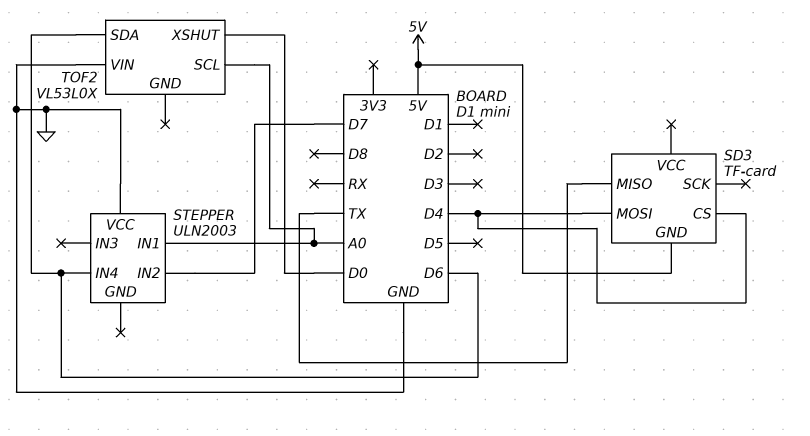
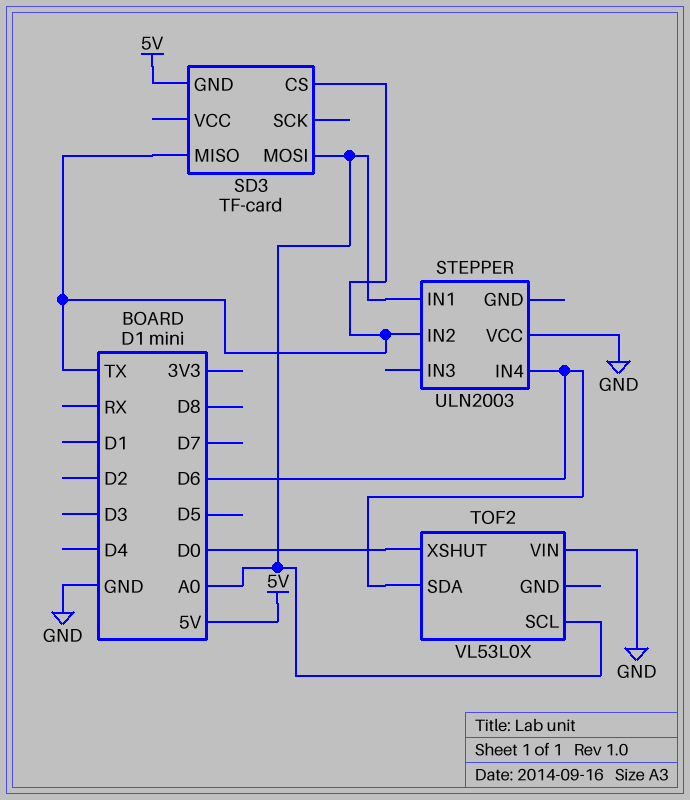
SD3 pin CS: D4 -> TX
SD3 pin MOSI: D4 -> A0
STEPPER pin IN2: D7 -> TX

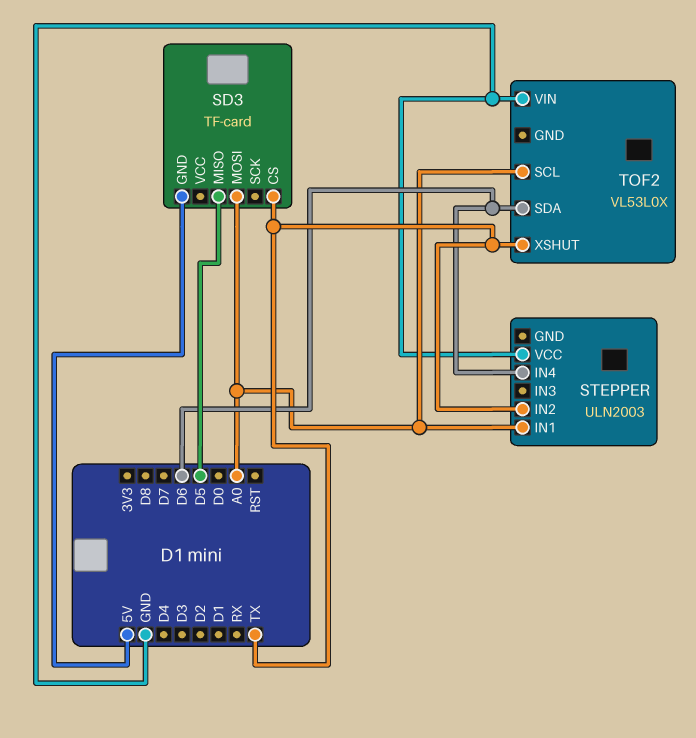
SD3 pin MISO: TX -> D5
TOF2 pin XSHUT: D0 -> TX

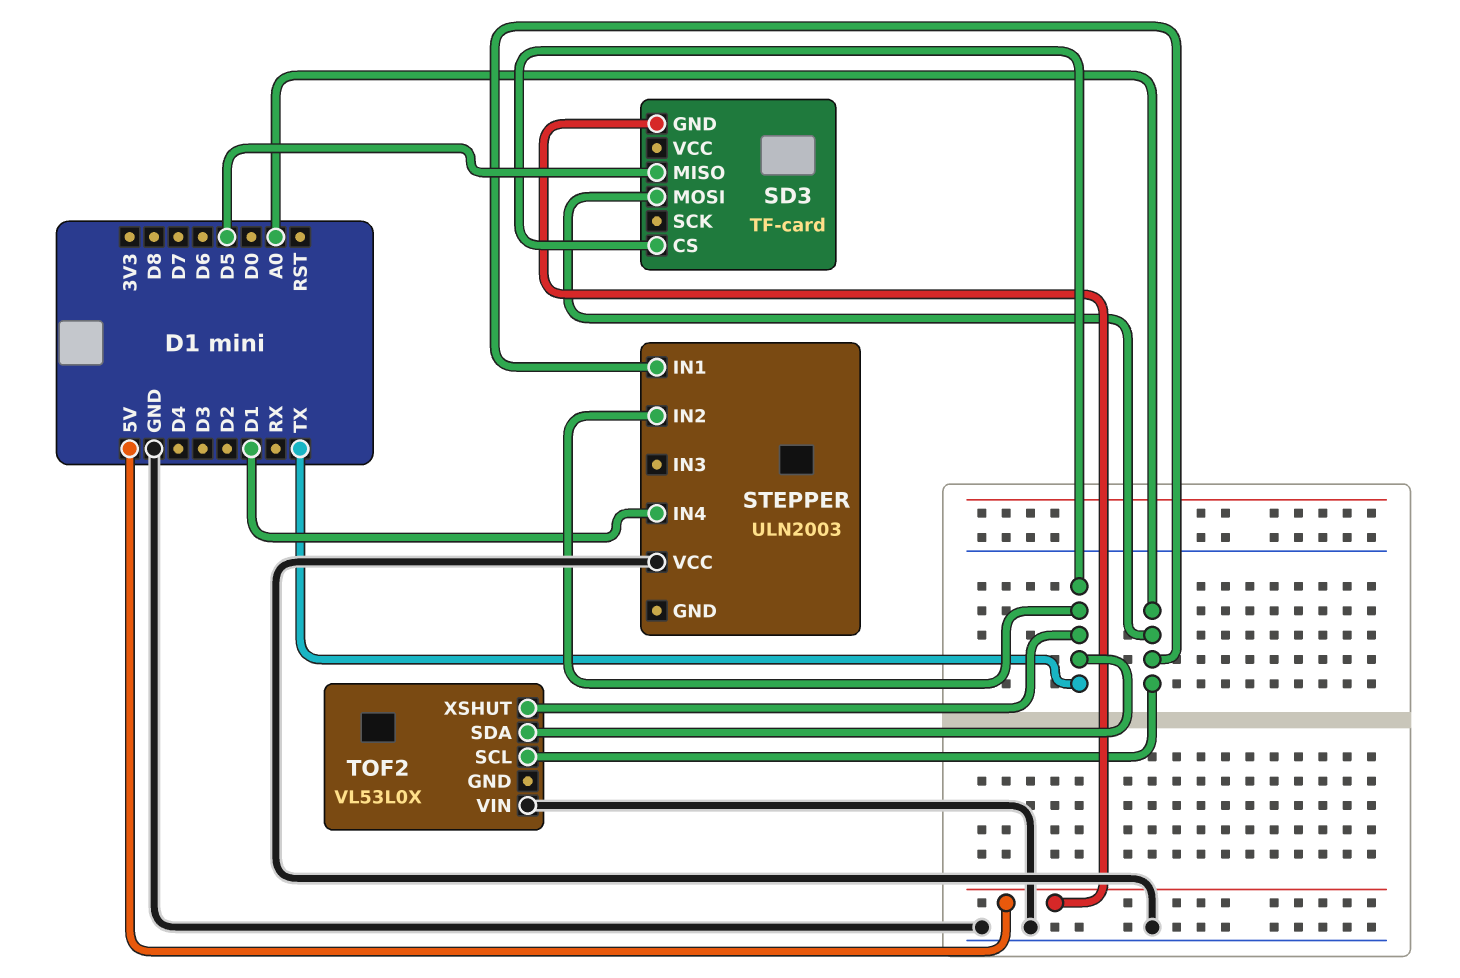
STEPPER pin IN4: D6 -> D1
TOF2 pin SDA: D6 -> TX

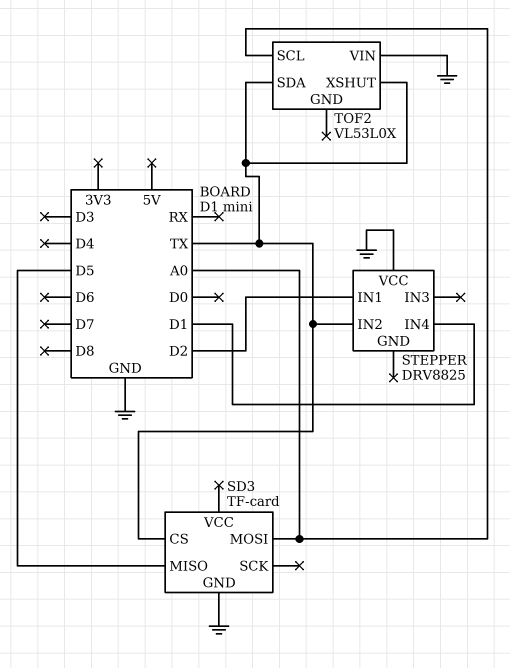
SD3 pin GND: 5V -> GND
STEPPER: ULN2003 -> DRV8825
STEPPER pin IN1: A0 -> D2

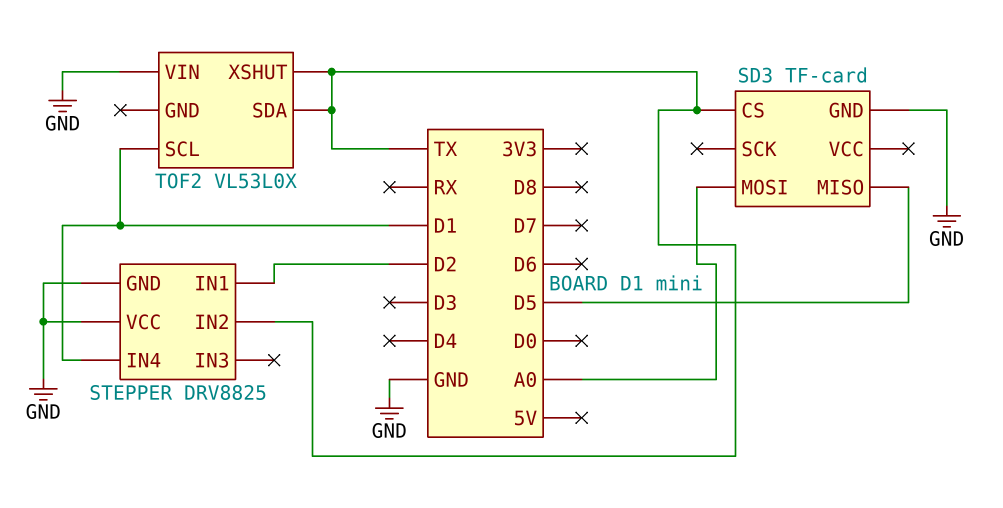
STEPPER pin GND: none -> GND
TOF2 pin SCL: A0 -> D1

